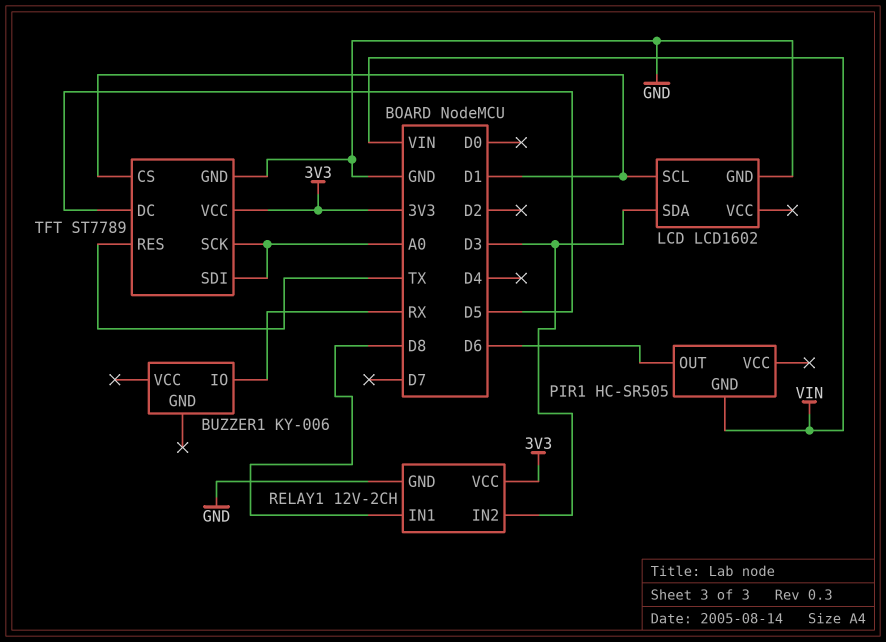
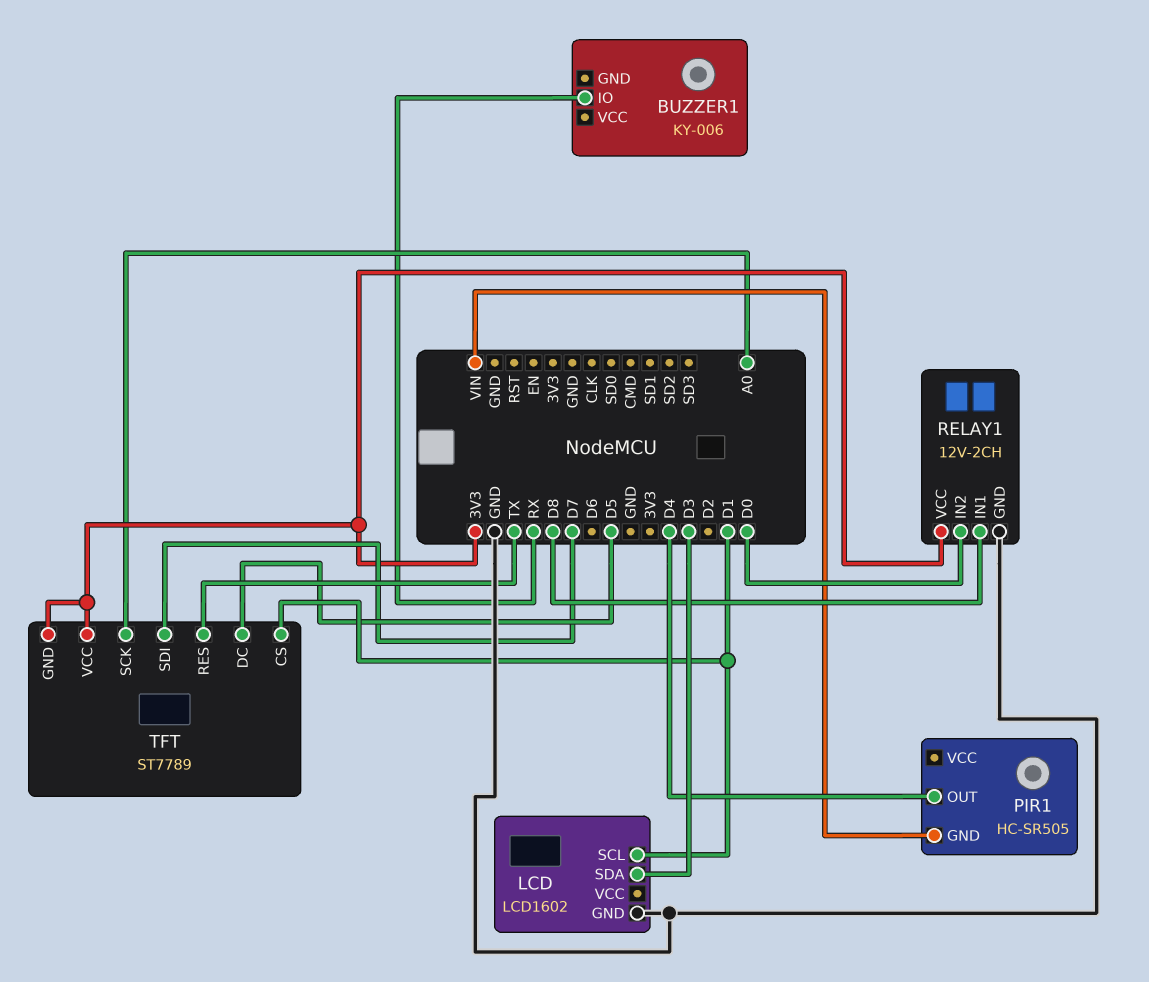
PIR1 pin OUT: D6 -> D4
RELAY1 pin IN2: D3 -> D0
TFT pin GND: GND -> 3V3
TFT pin SDI: A0 -> D7

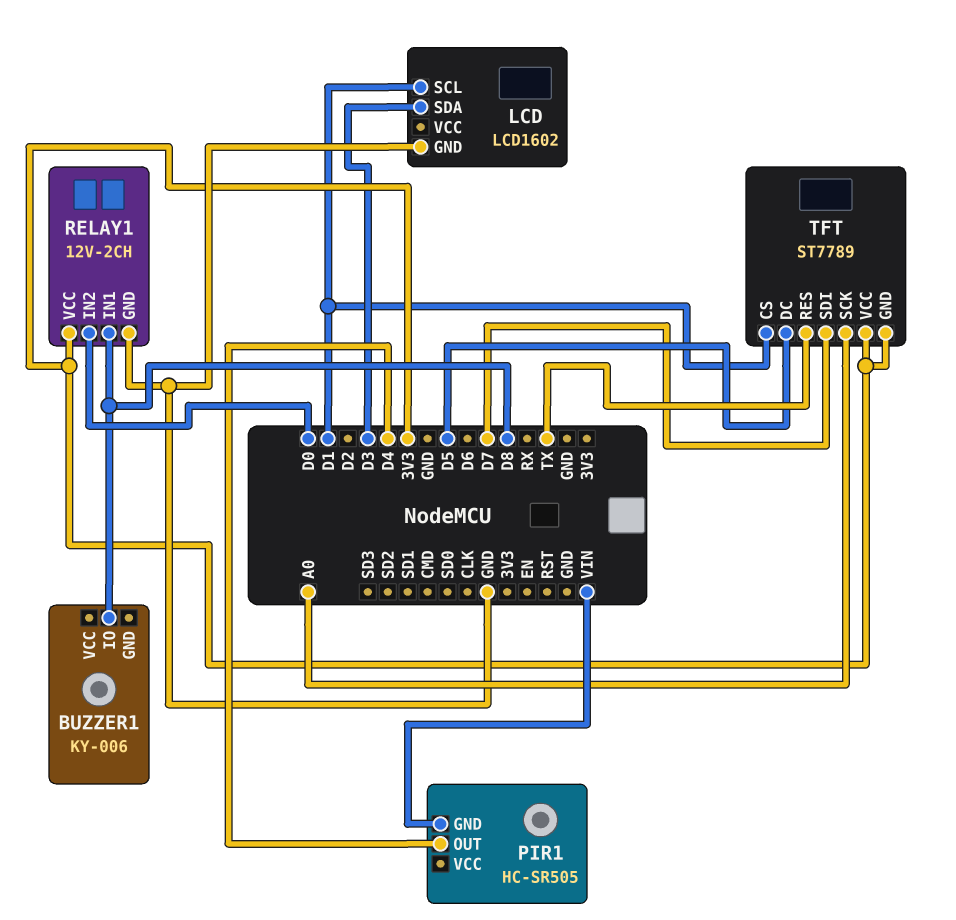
BUZZER1 pin IO: RX -> D8

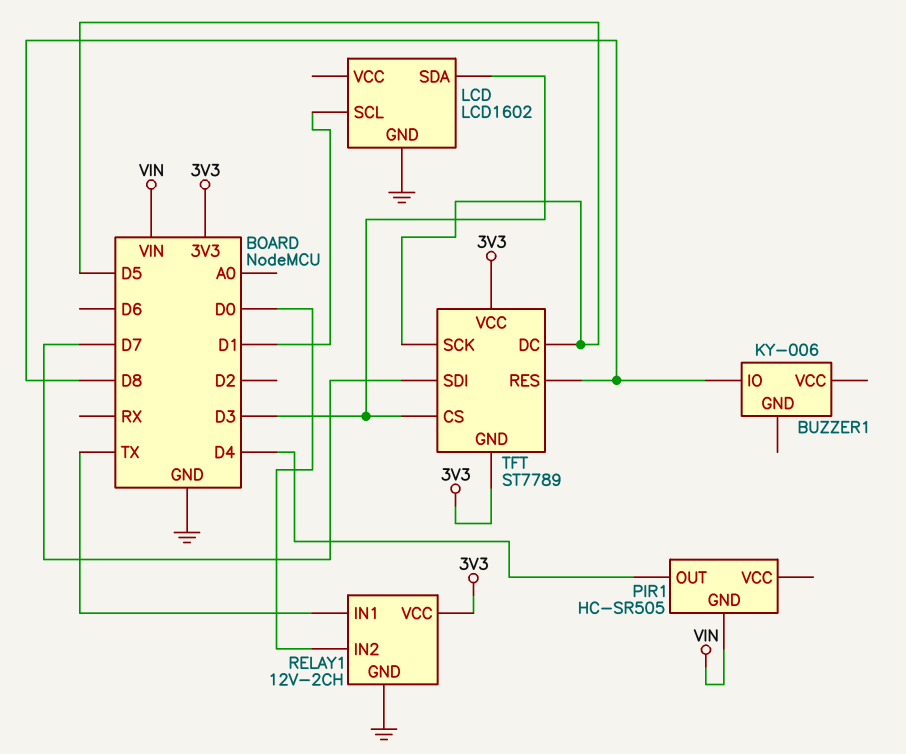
RELAY1 pin IN1: D8 -> TX
TFT pin CS: D1 -> D3
TFT pin RES: TX -> D8
TFT pin SCK: A0 -> D5

